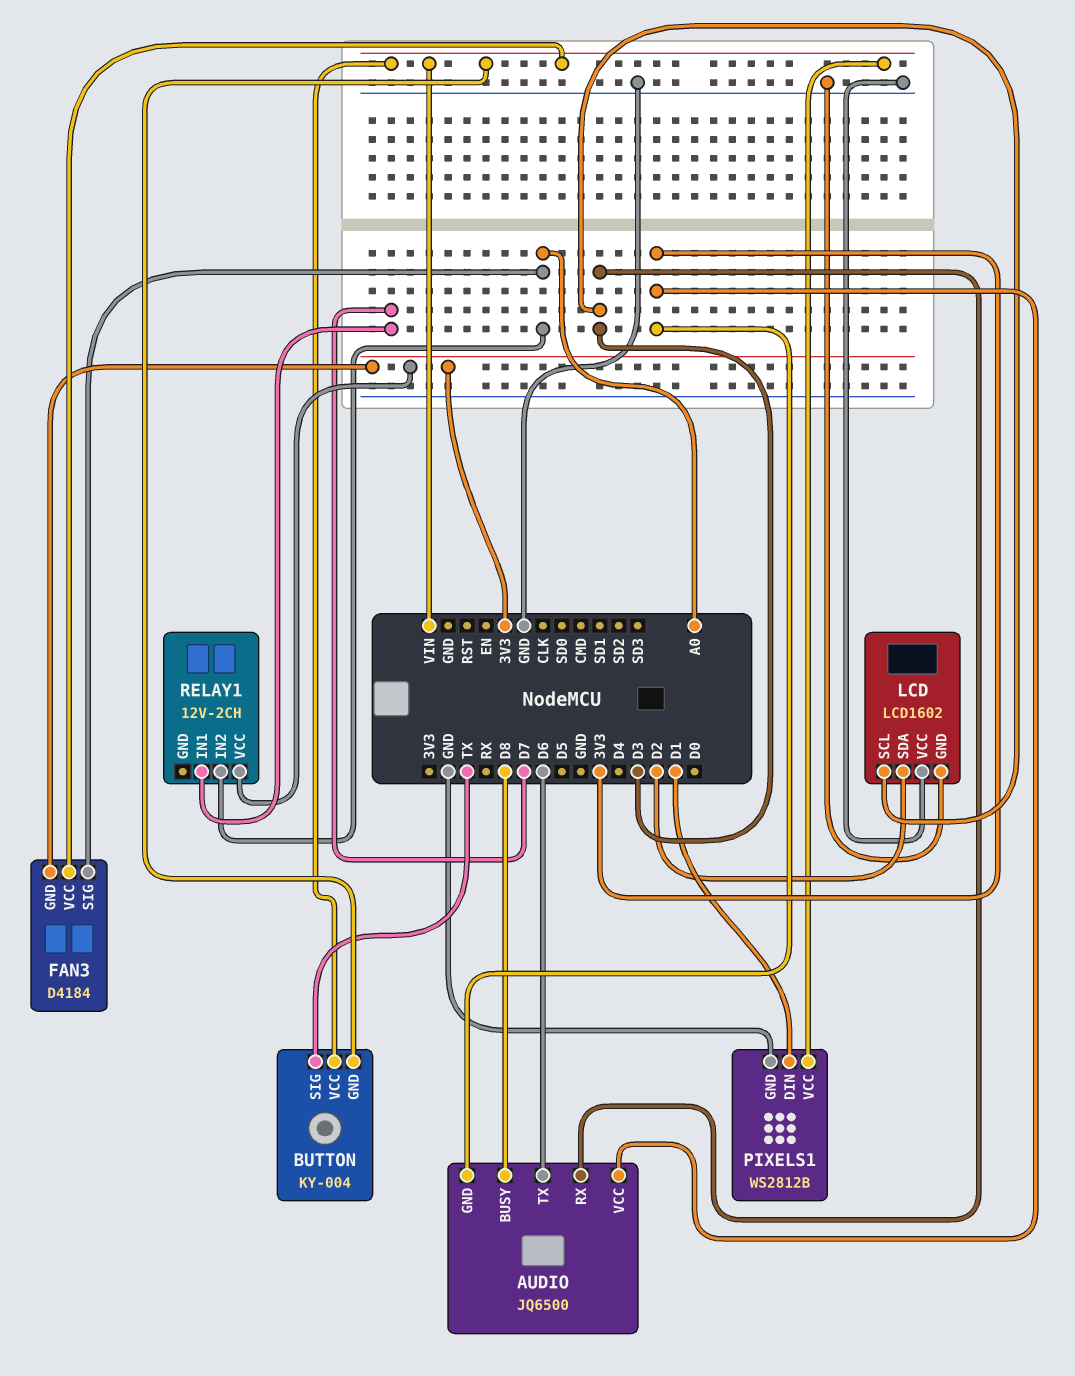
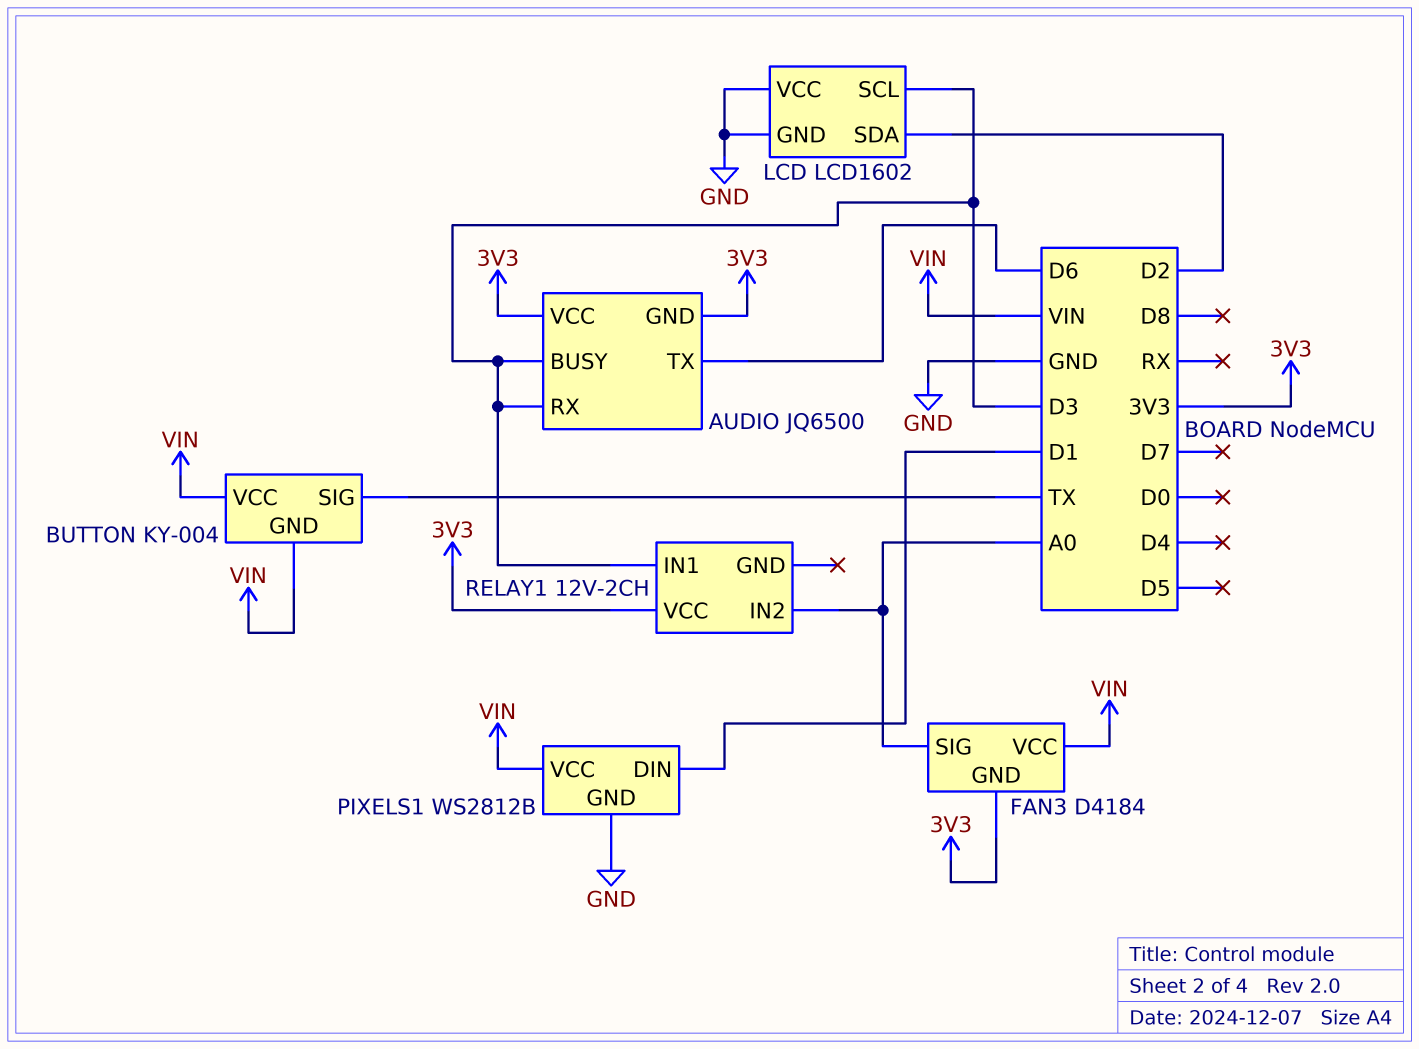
AUDIO pin BUSY: D8 -> D3
RELAY1 pin IN1: D7 -> D3

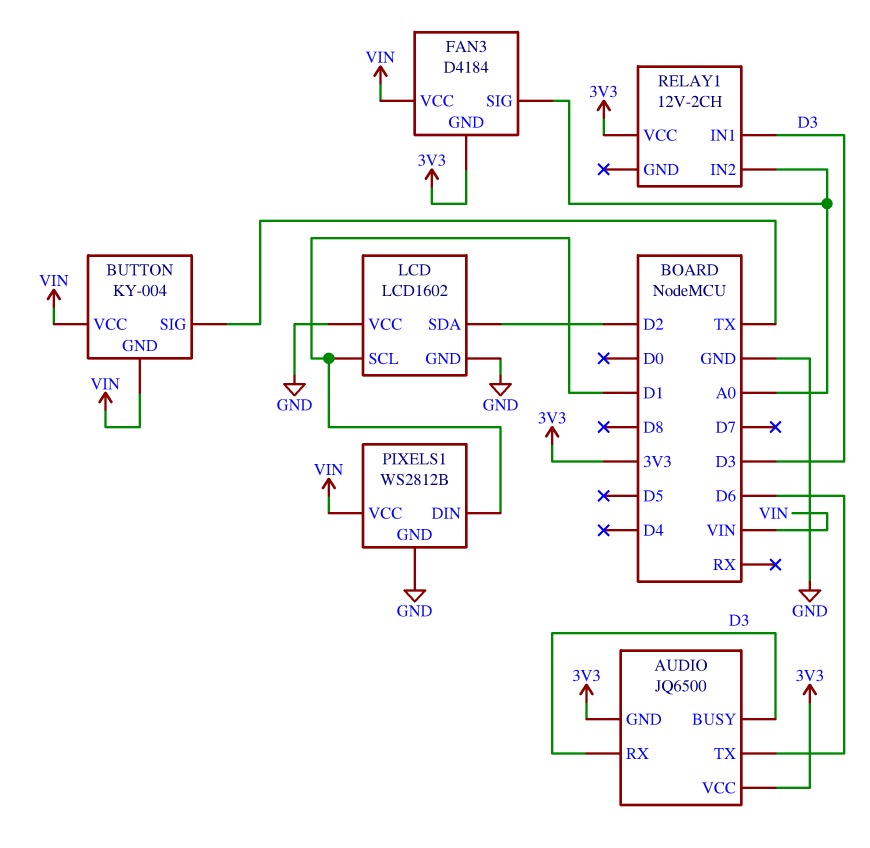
LCD pin SCL: D3 -> D1

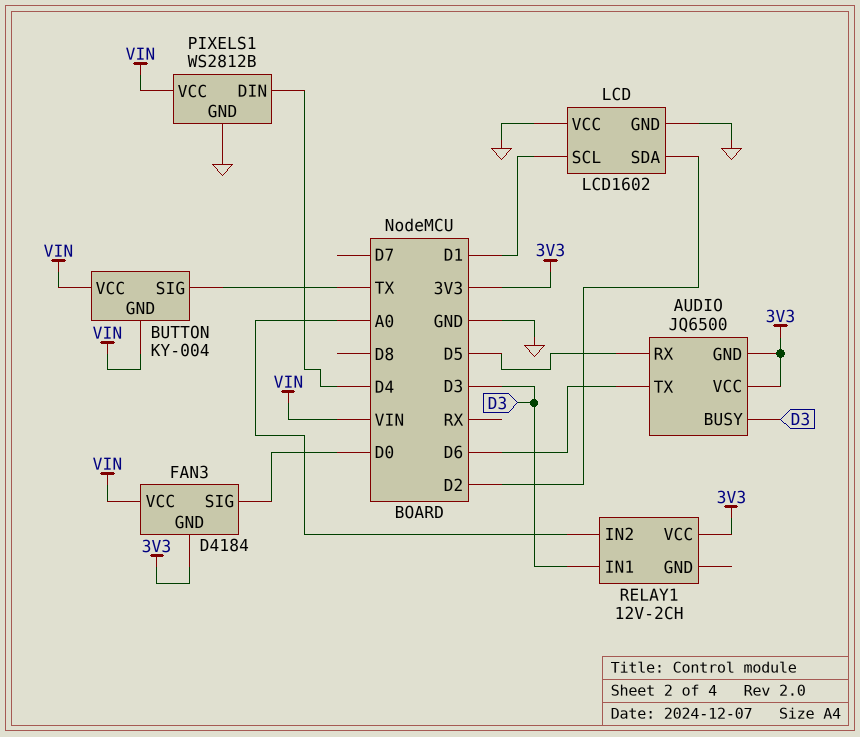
AUDIO pin RX: D3 -> D5
FAN3 pin SIG: A0 -> D0
PIXELS1 pin DIN: D1 -> D4

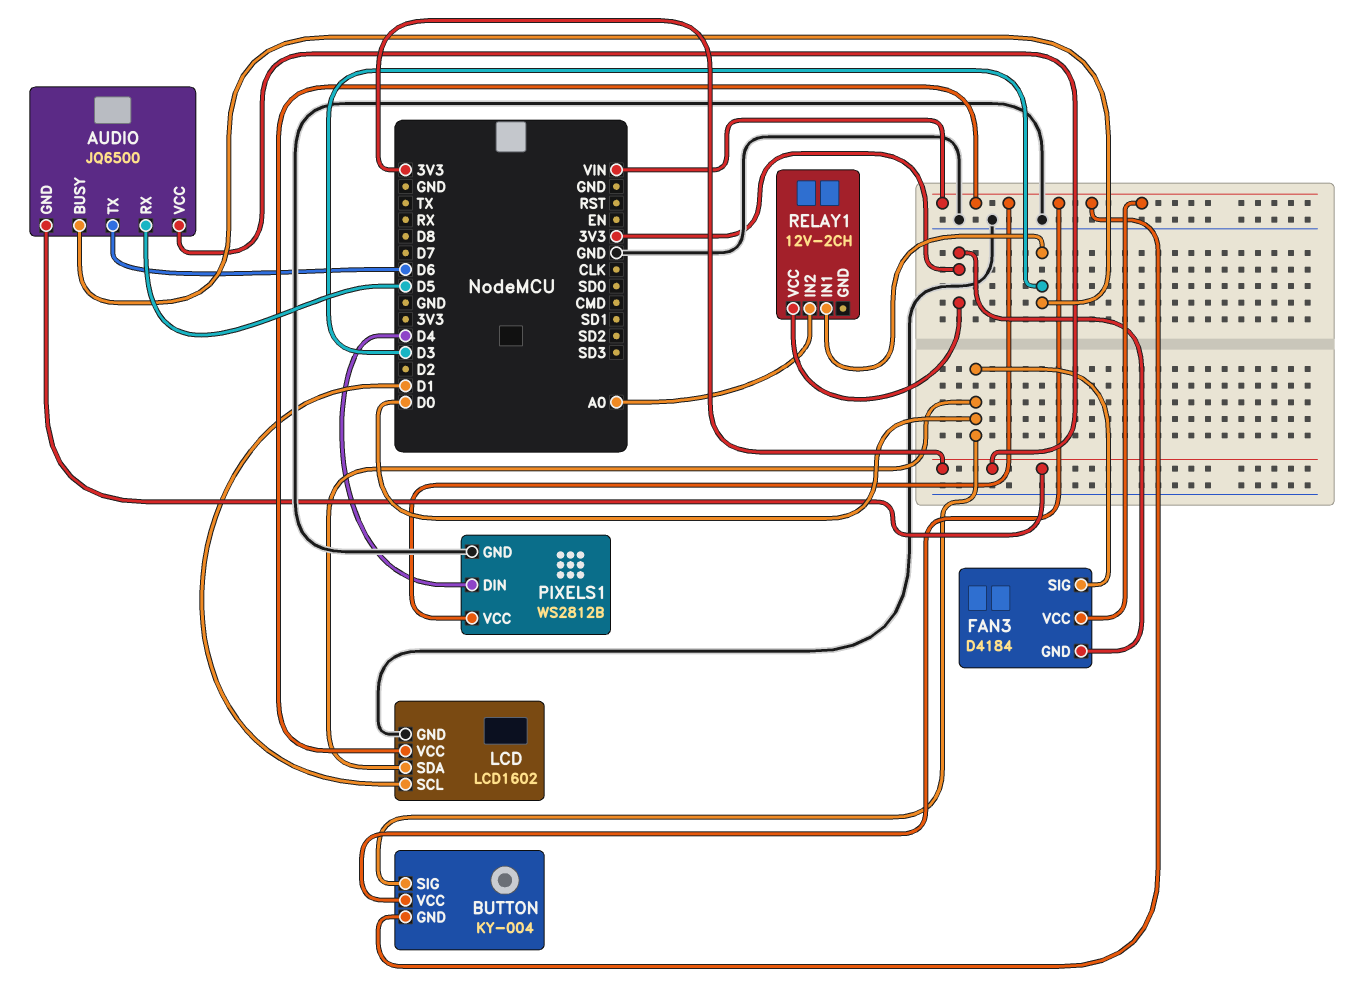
BUTTON pin SIG: TX -> D0
LCD pin SDA: D2 -> D0
LCD pin VCC: GND -> VIN

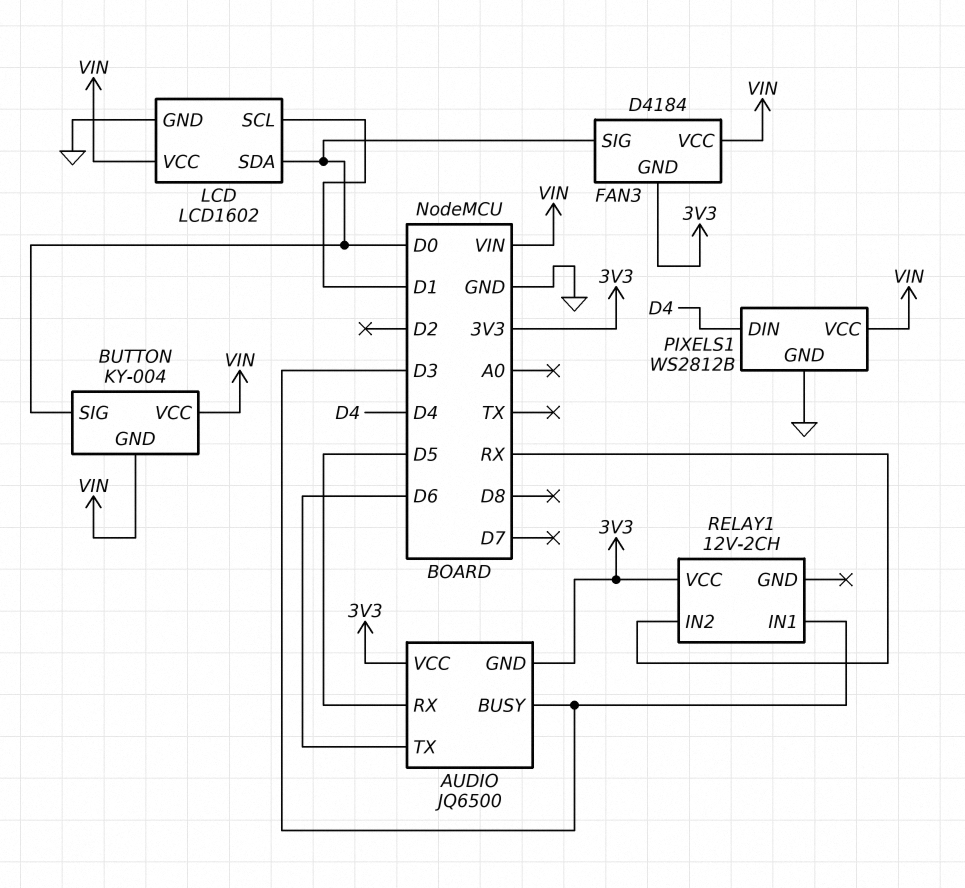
RELAY1 pin IN2: A0 -> RX

